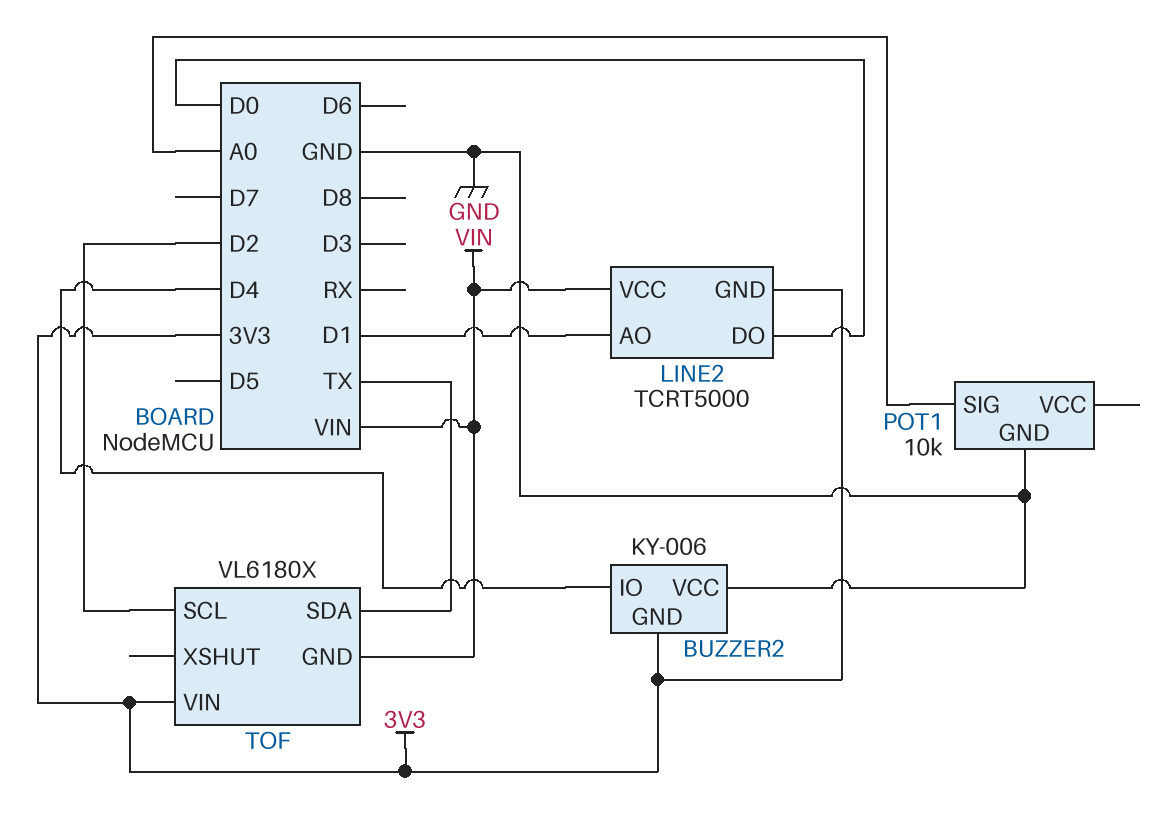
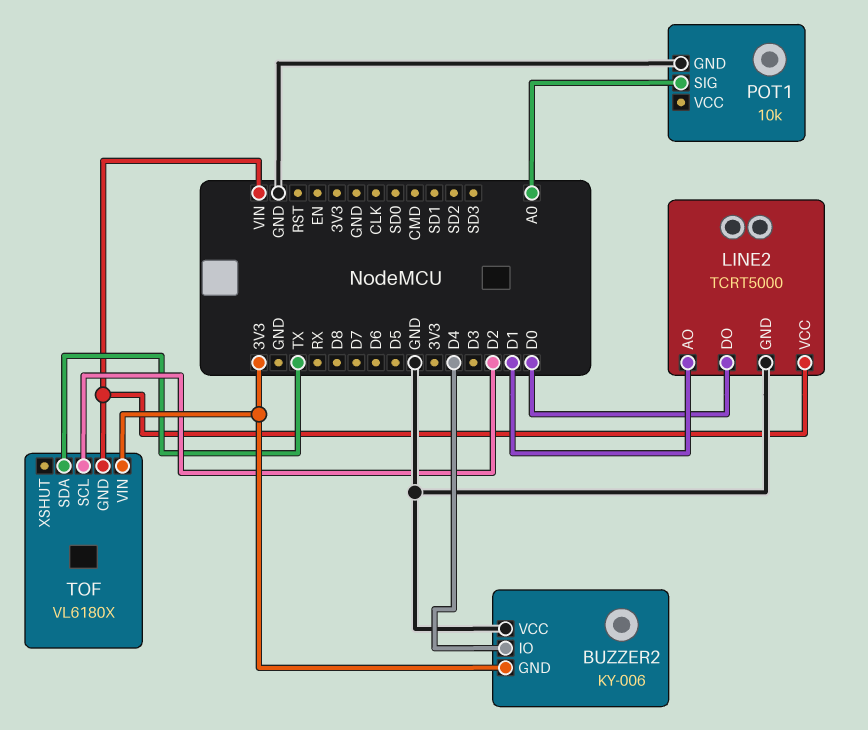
LINE2 pin GND: 3V3 -> GND

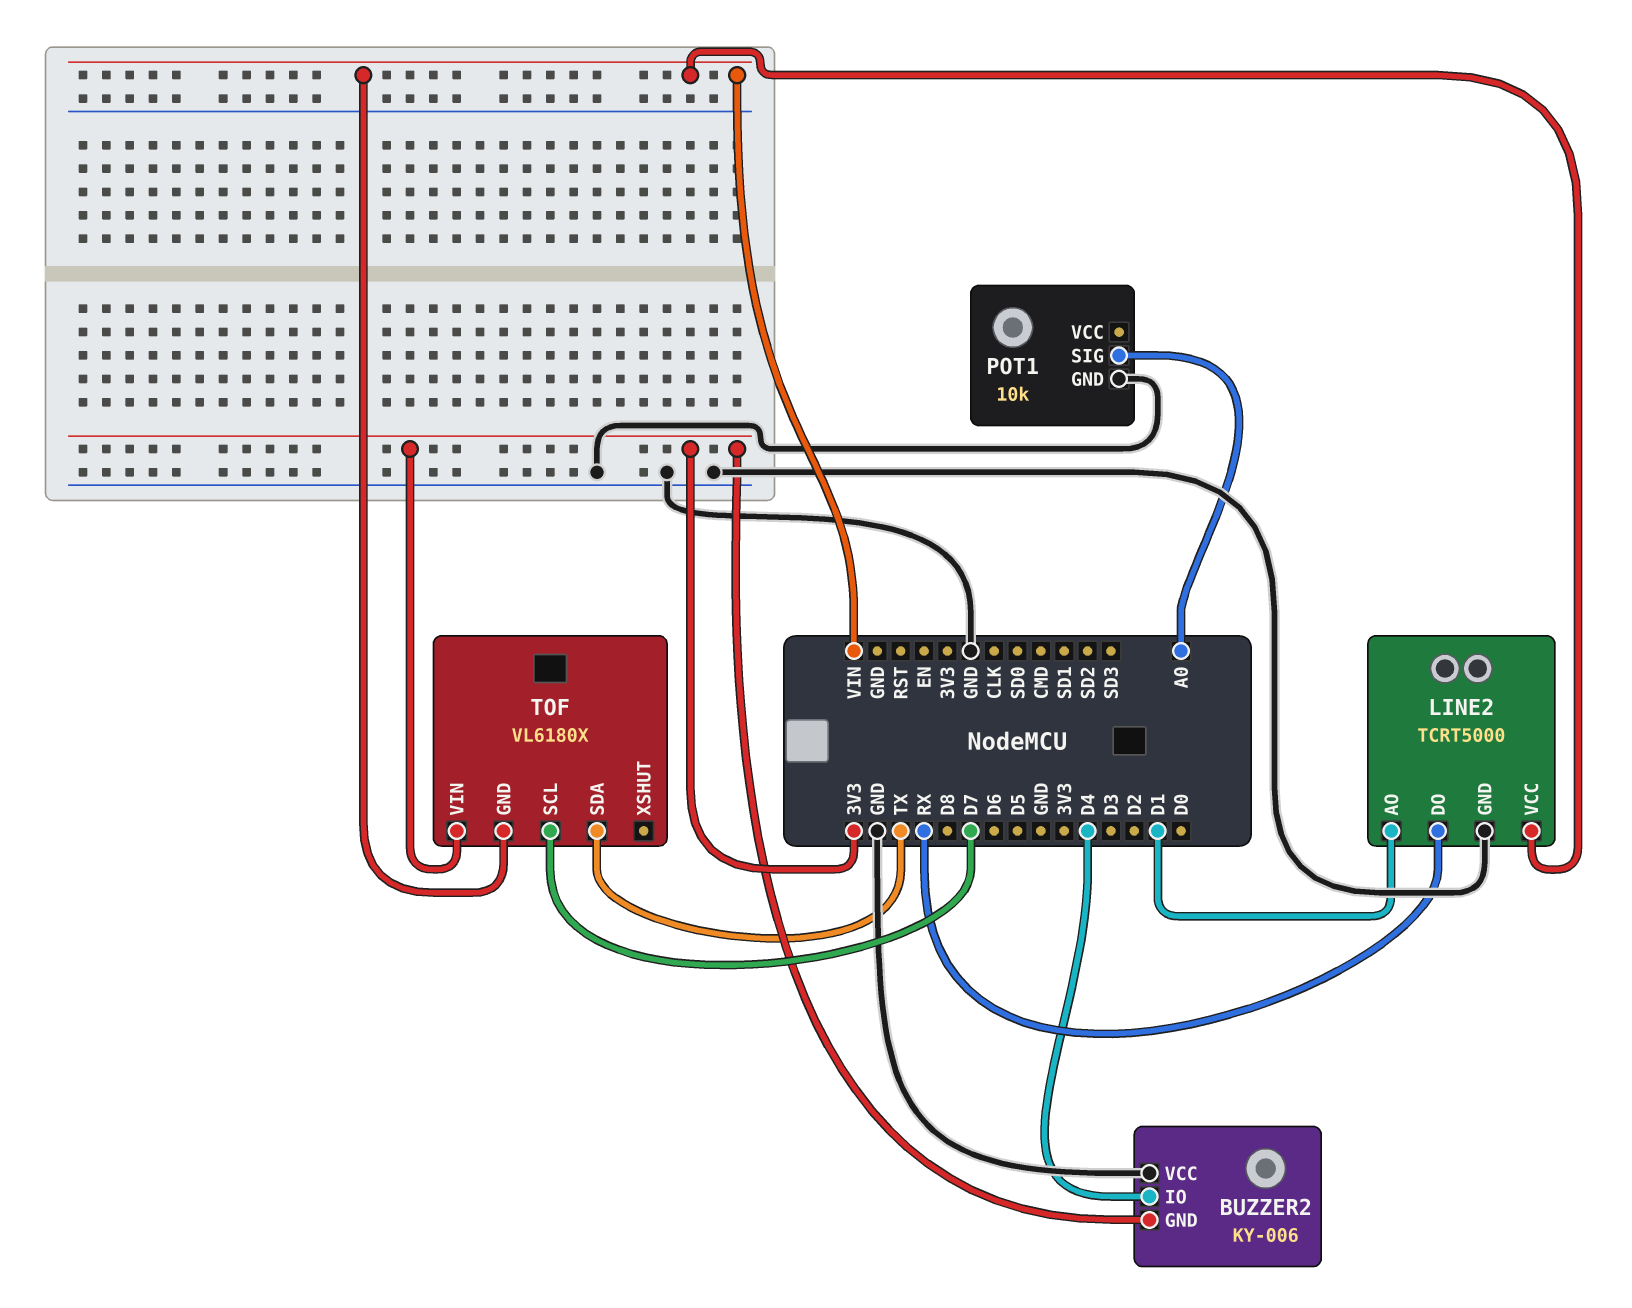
LINE2 pin DO: D0 -> RX
TOF pin SCL: D2 -> D7

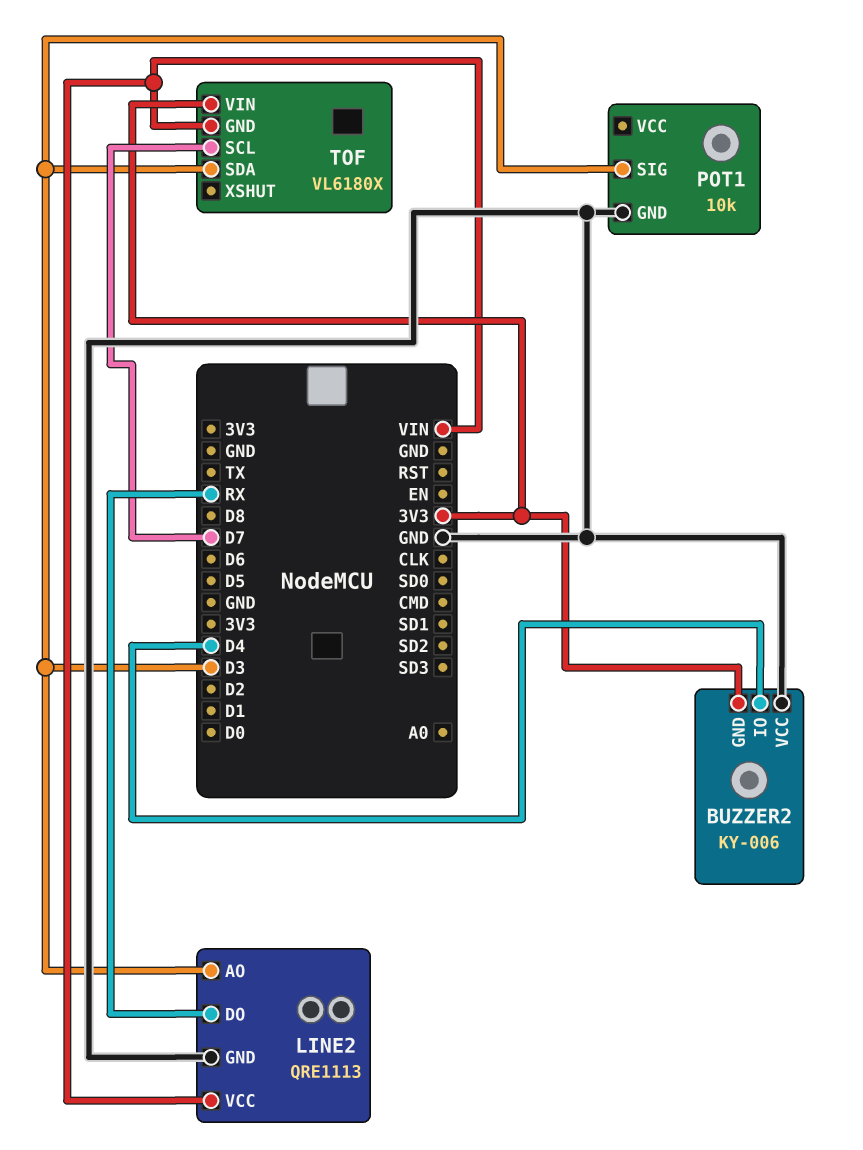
LINE2: TCRT5000 -> QRE1113
LINE2 pin AO: D1 -> D3
POT1 pin SIG: A0 -> D3
TOF pin SDA: TX -> D3

